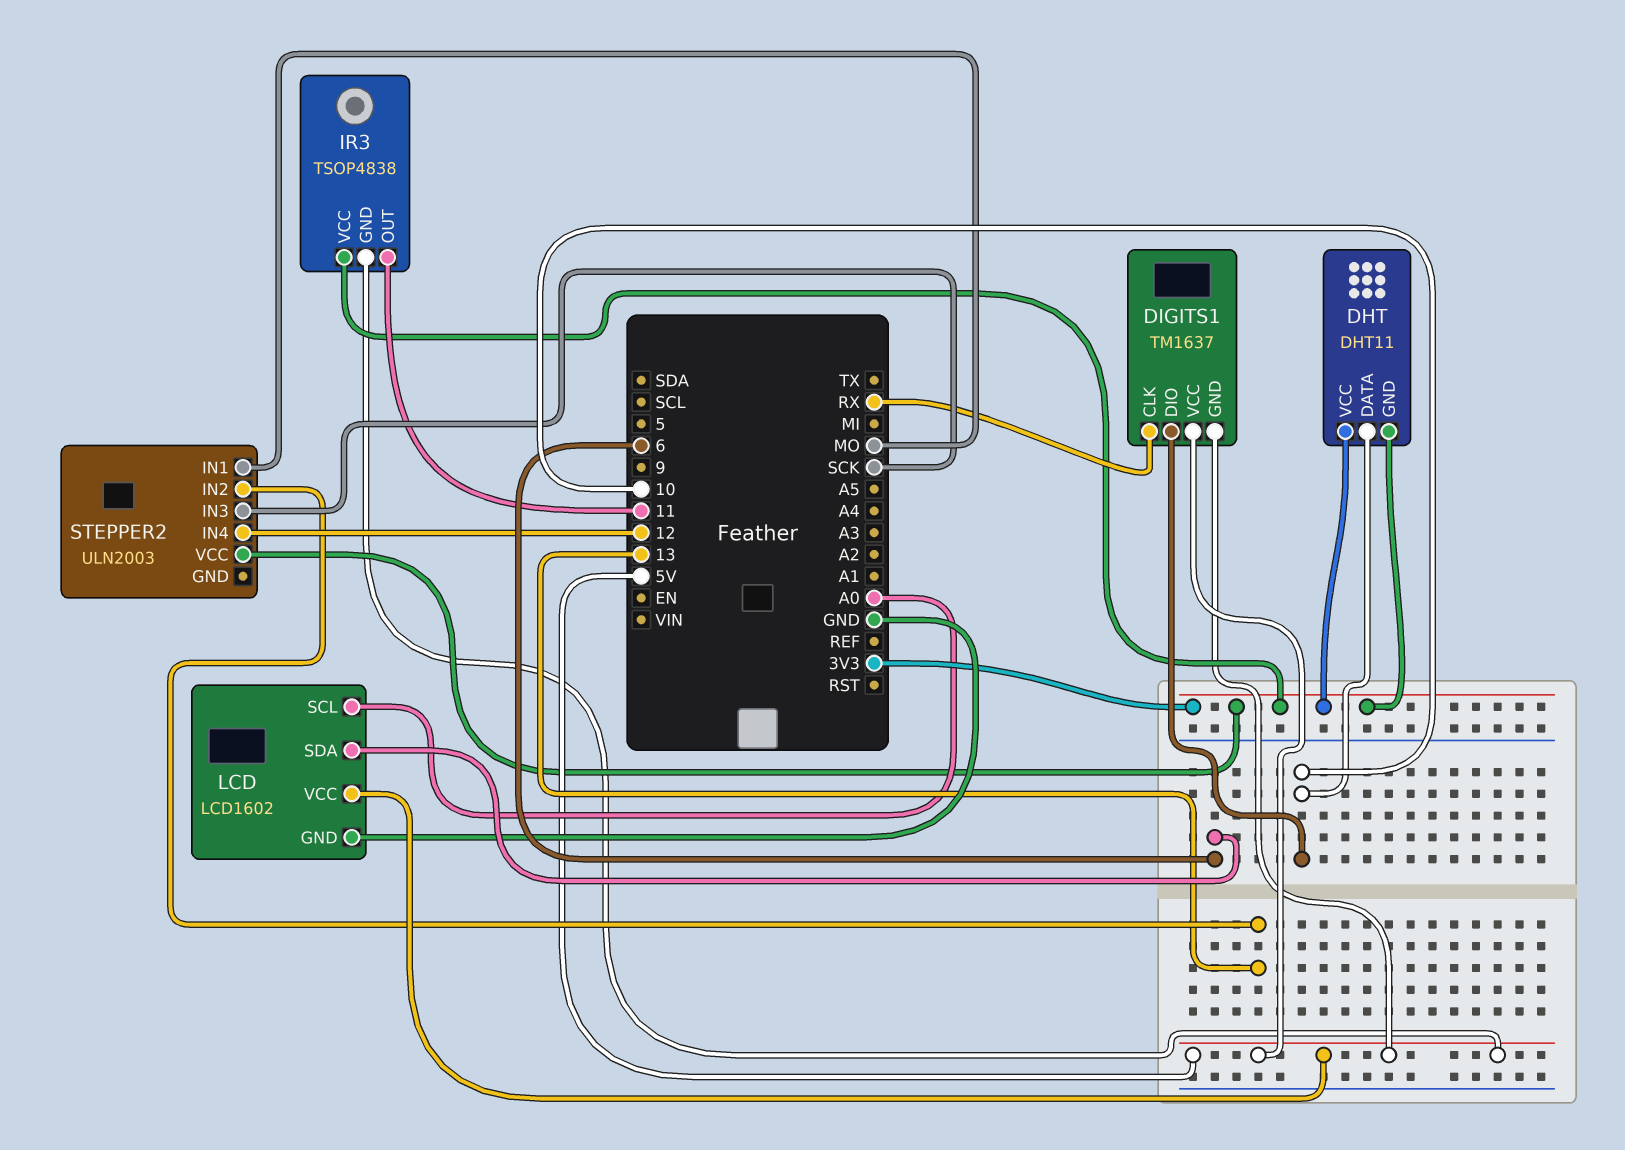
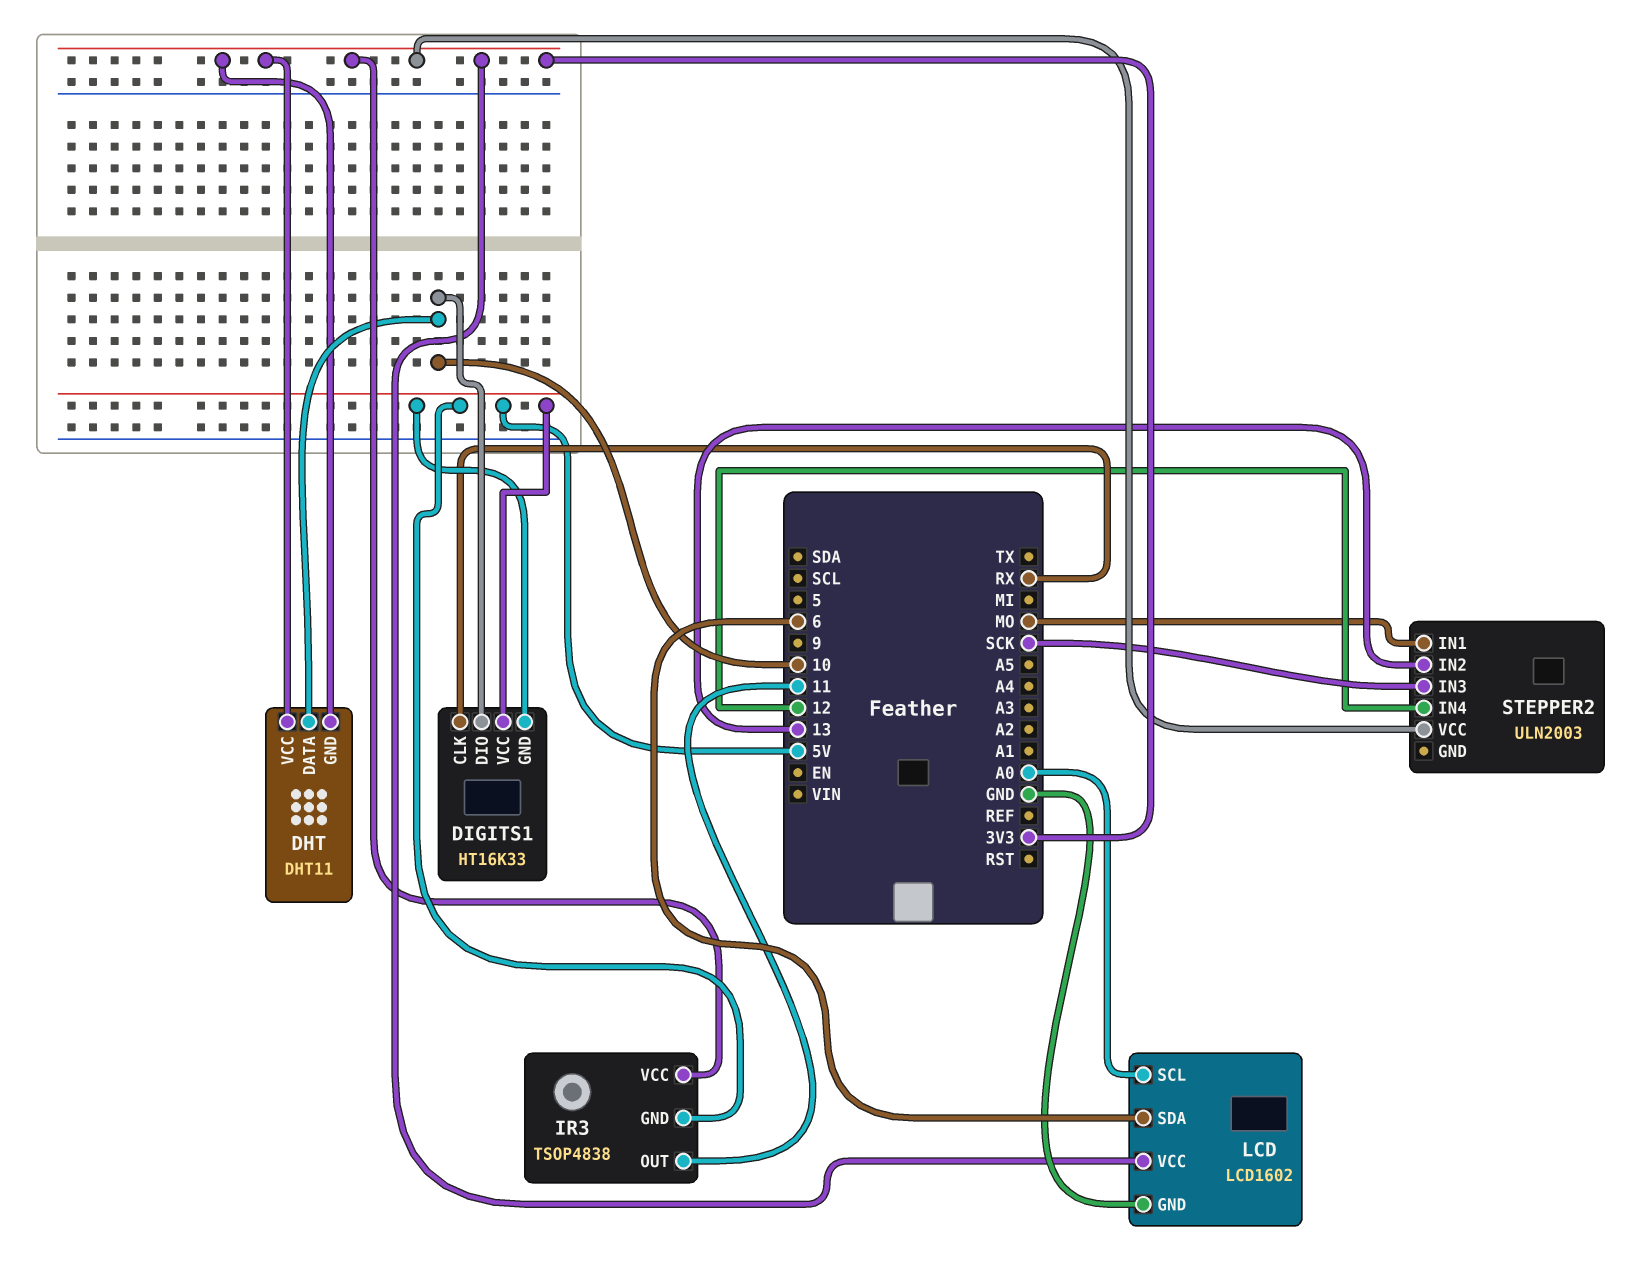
DIGITS1: TM1637 -> HT16K33
LCD pin VCC: 5V -> 3V3

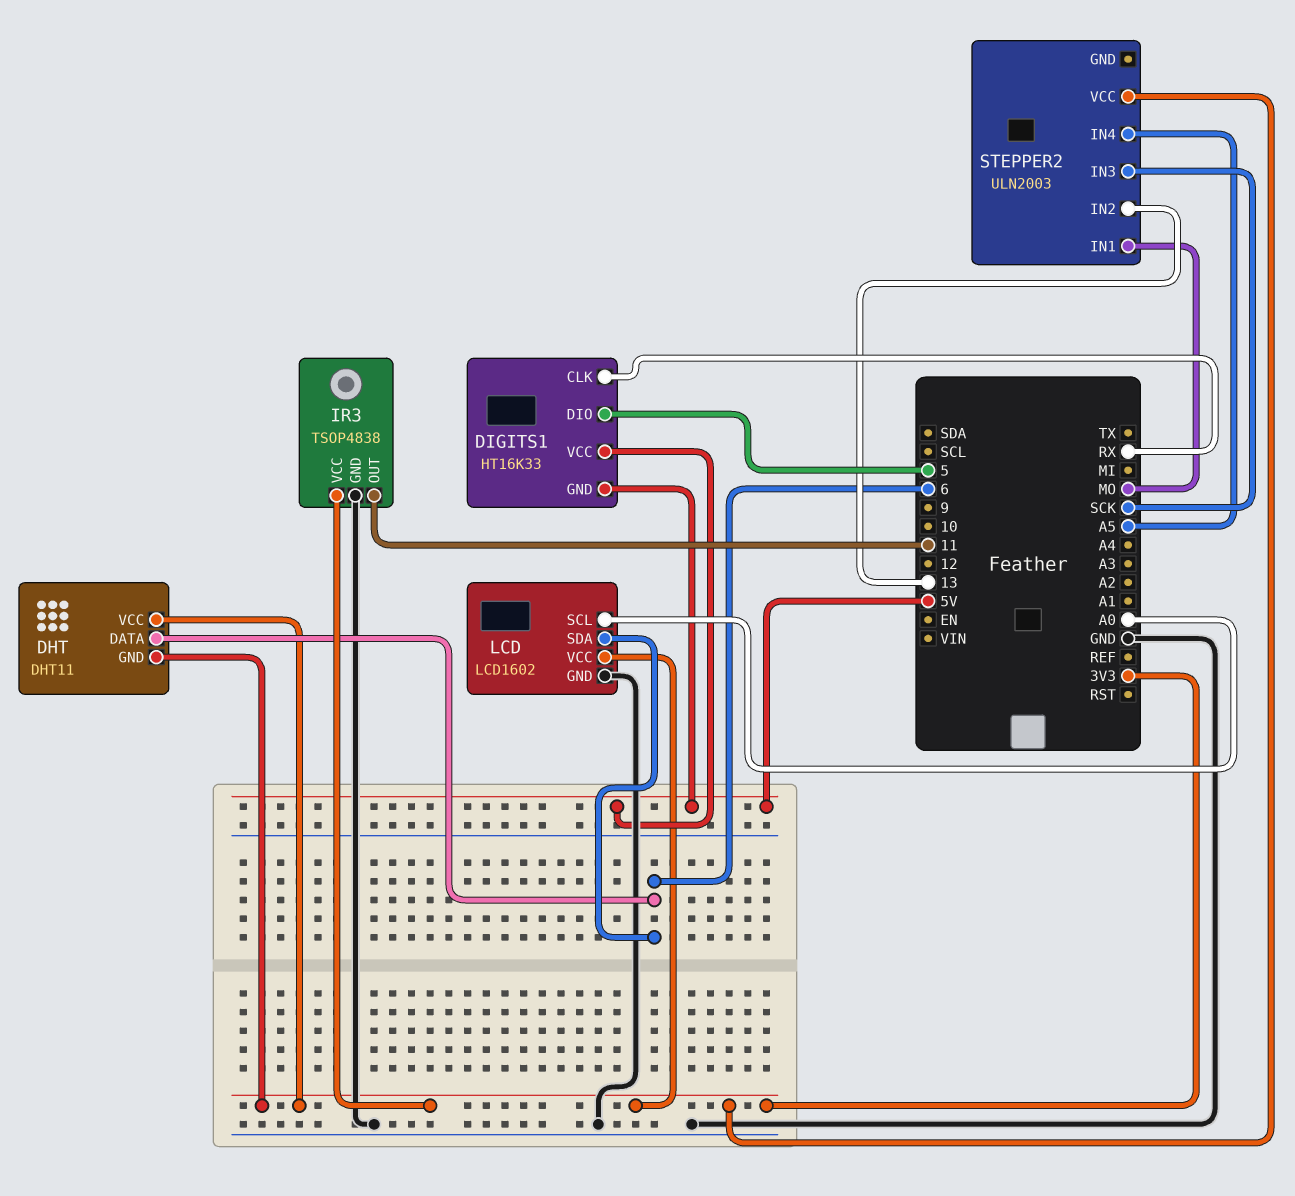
DHT pin DATA: 10 -> 6
DIGITS1 pin DIO: 10 -> 5
IR3 pin GND: 5V -> GND
STEPPER2 pin IN4: 12 -> A5

